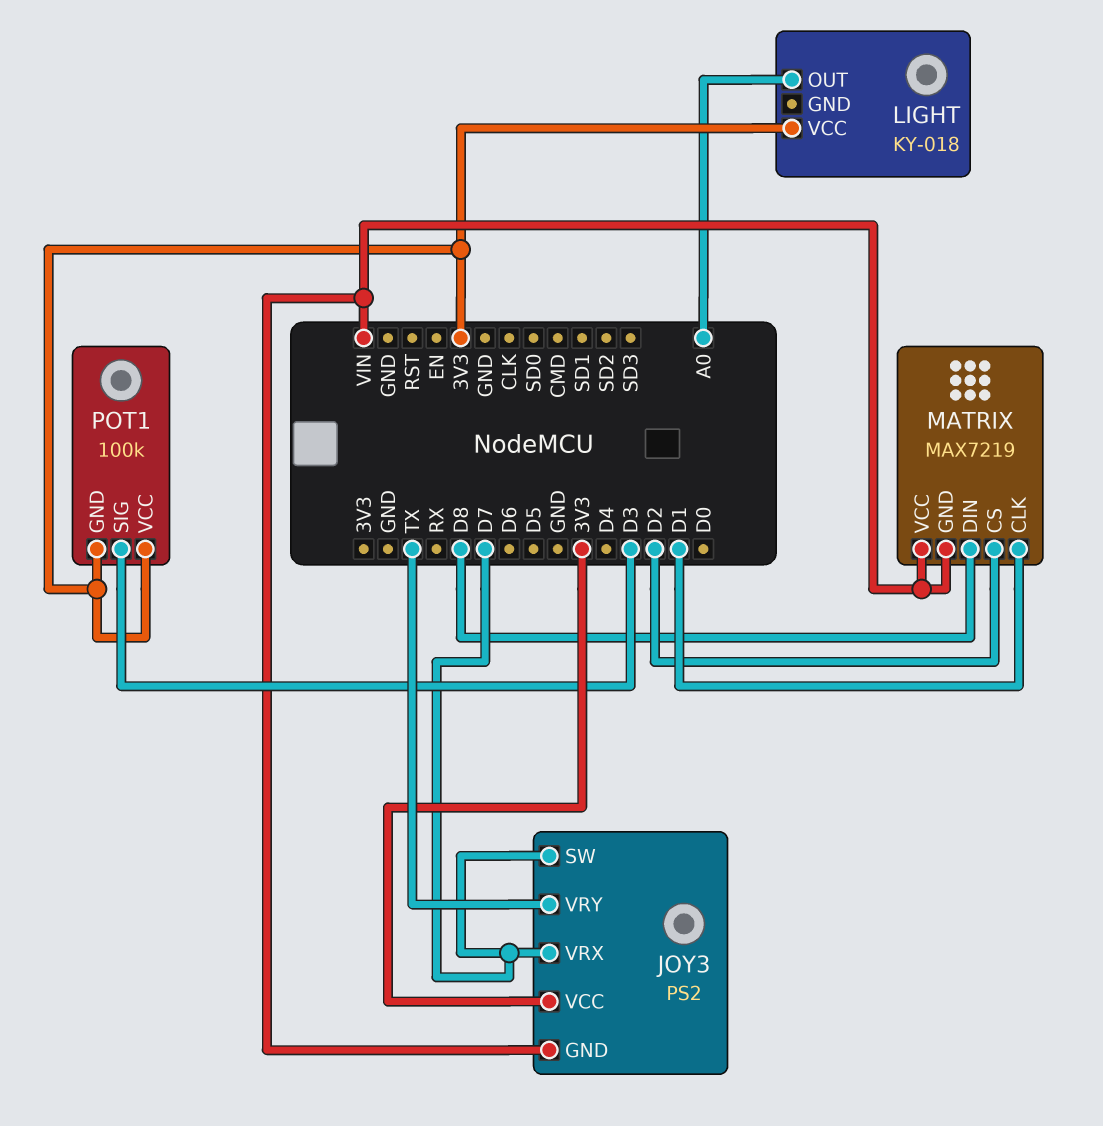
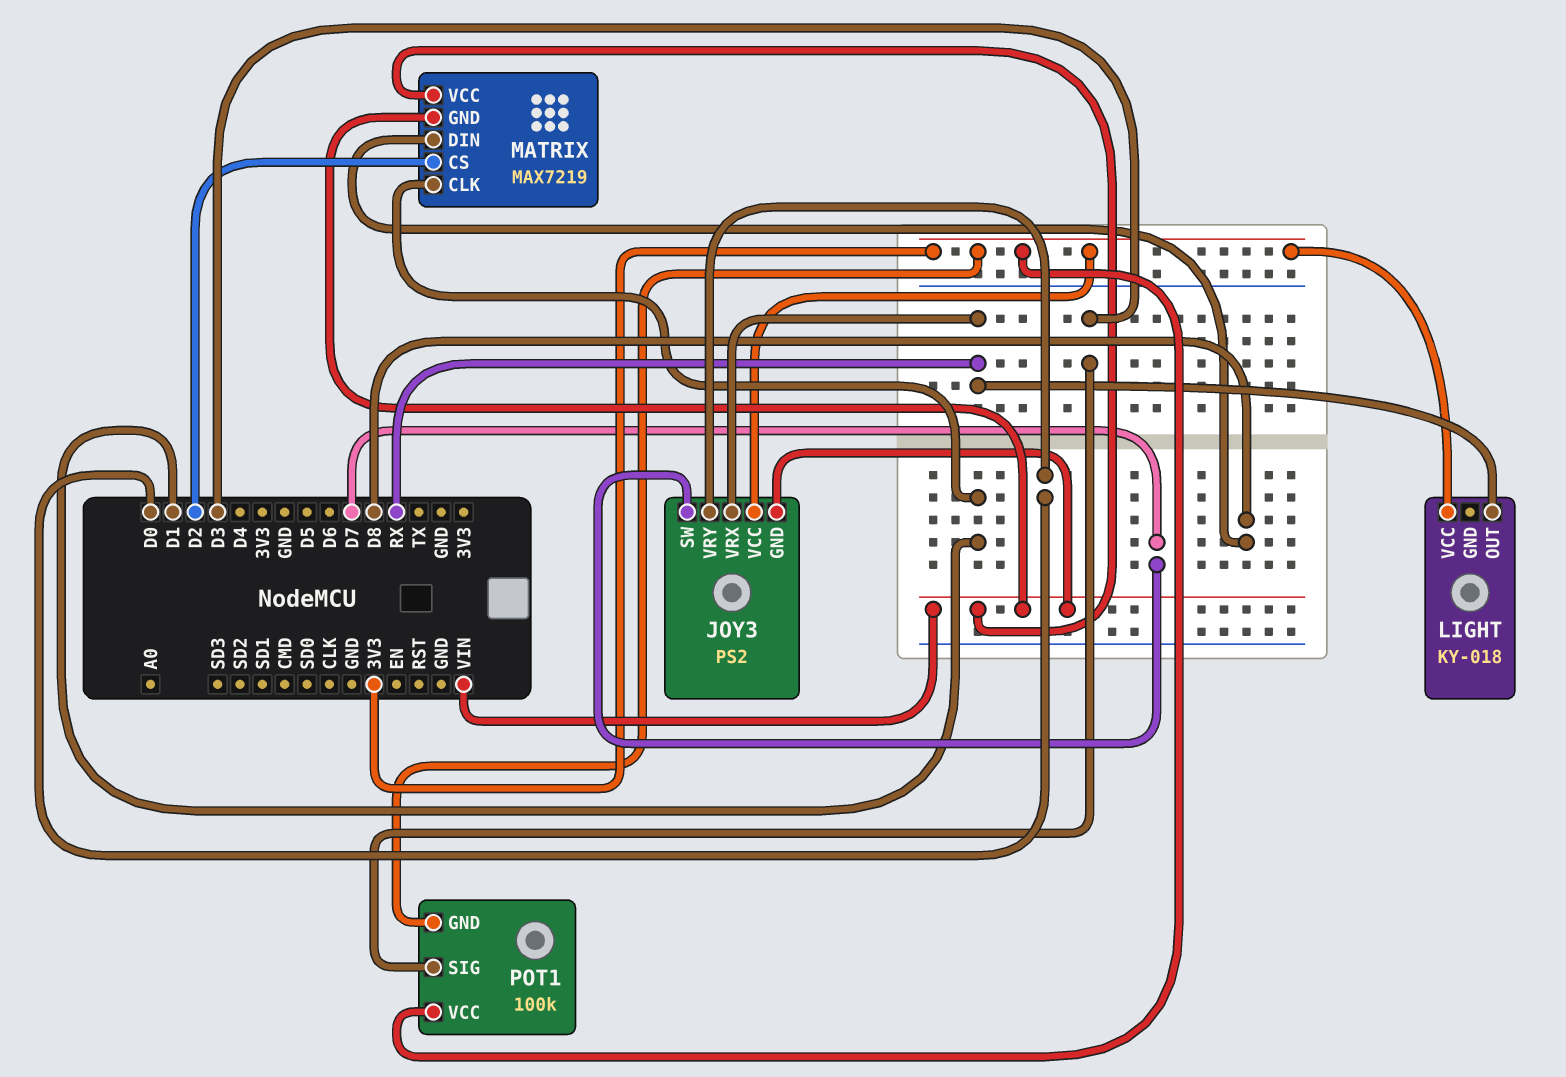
JOY3 pin VRX: D7 -> RX
JOY3 pin VRY: TX -> D0
LIGHT pin OUT: A0 -> RX

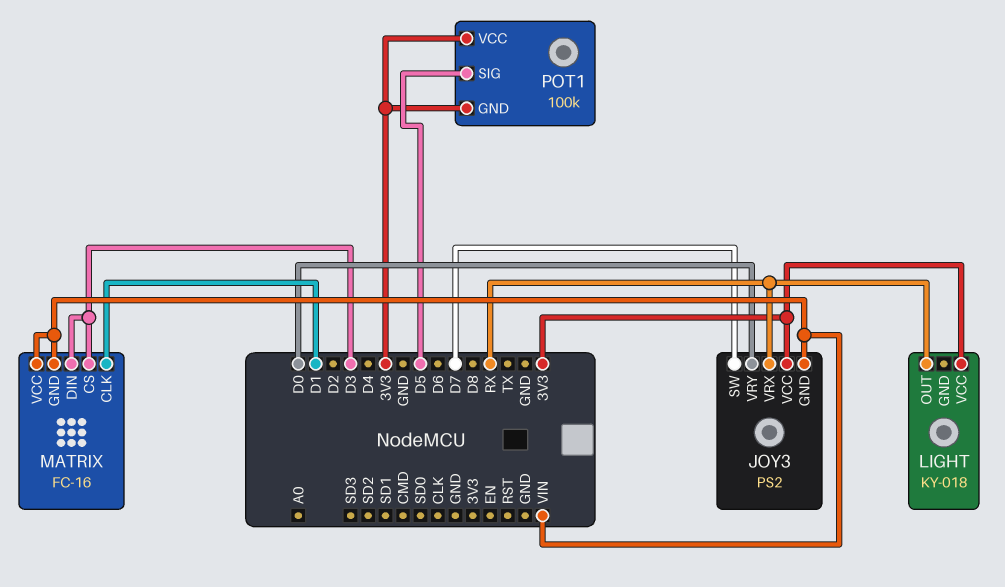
MATRIX: MAX7219 -> FC-16
MATRIX pin CS: D2 -> D3
MATRIX pin DIN: D8 -> D3
POT1 pin SIG: D3 -> D5

